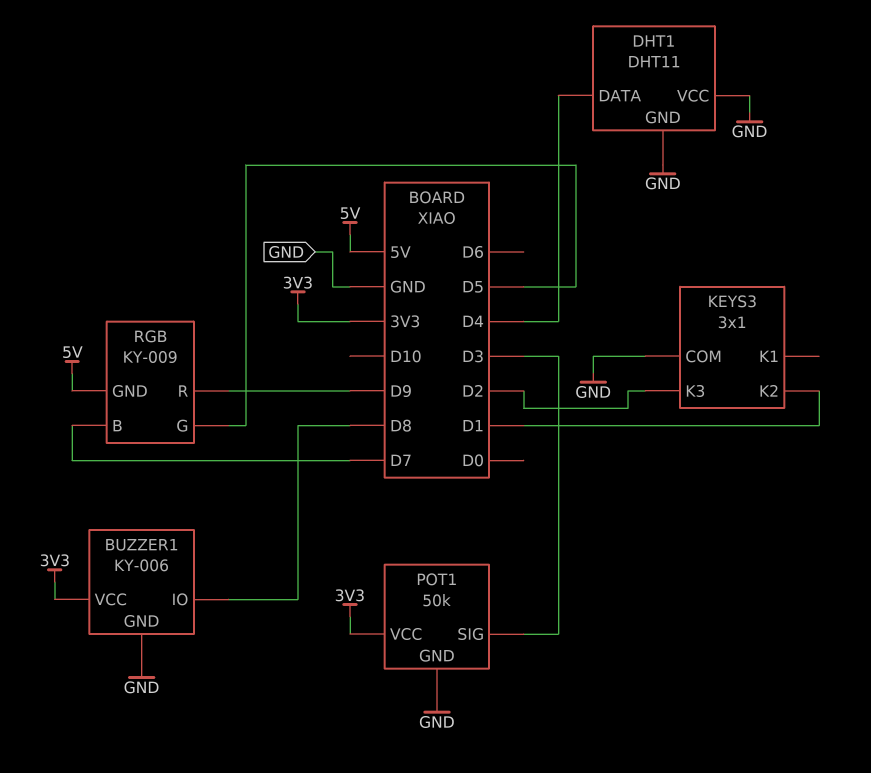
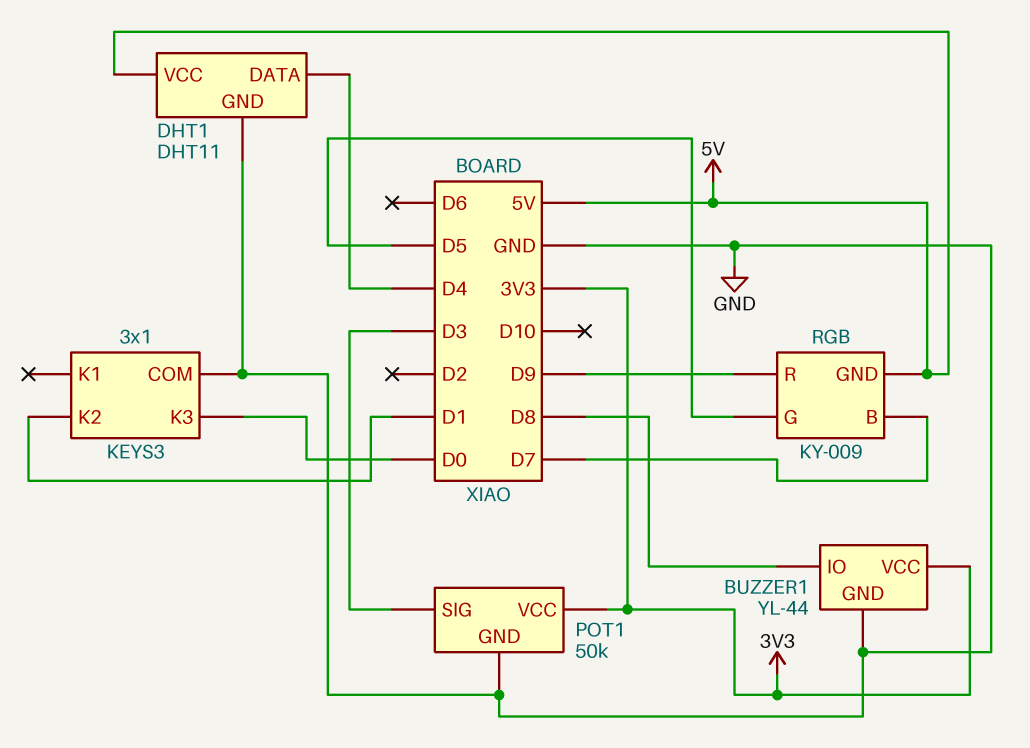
BUZZER1: KY-006 -> YL-44
DHT1 pin VCC: GND -> 5V
KEYS3 pin K3: D2 -> D0

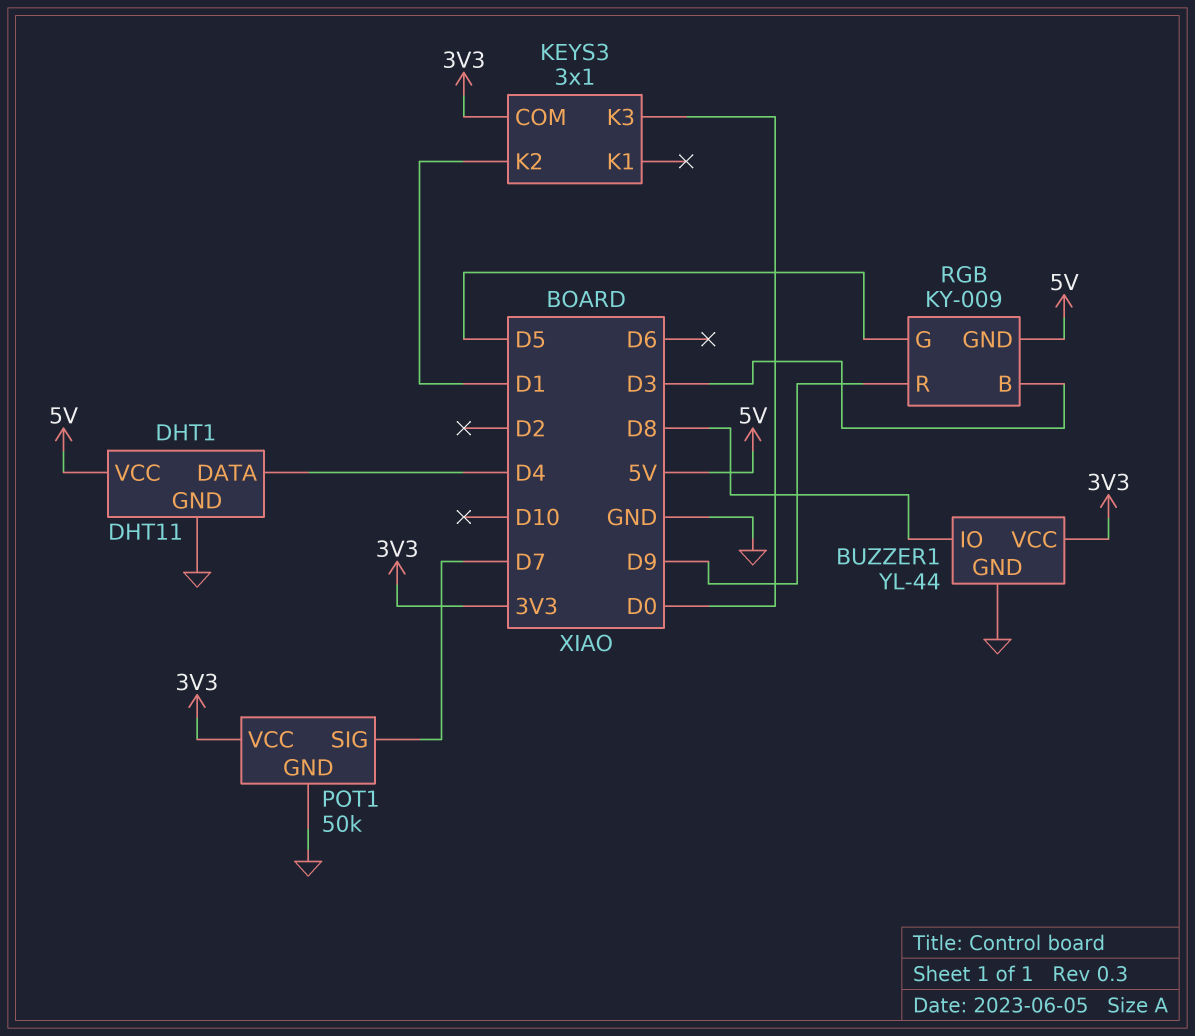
KEYS3 pin COM: GND -> 3V3
POT1 pin SIG: D3 -> D7
RGB pin B: D7 -> D3

